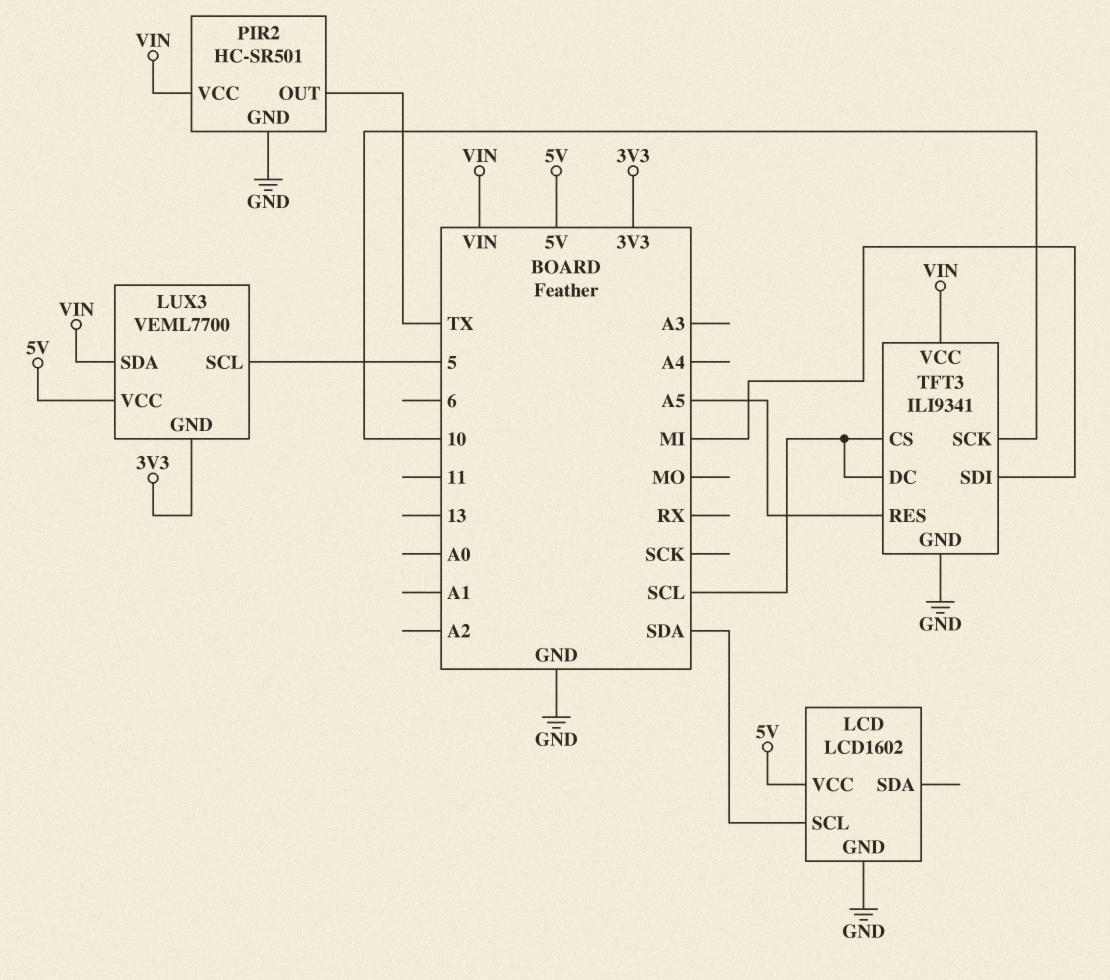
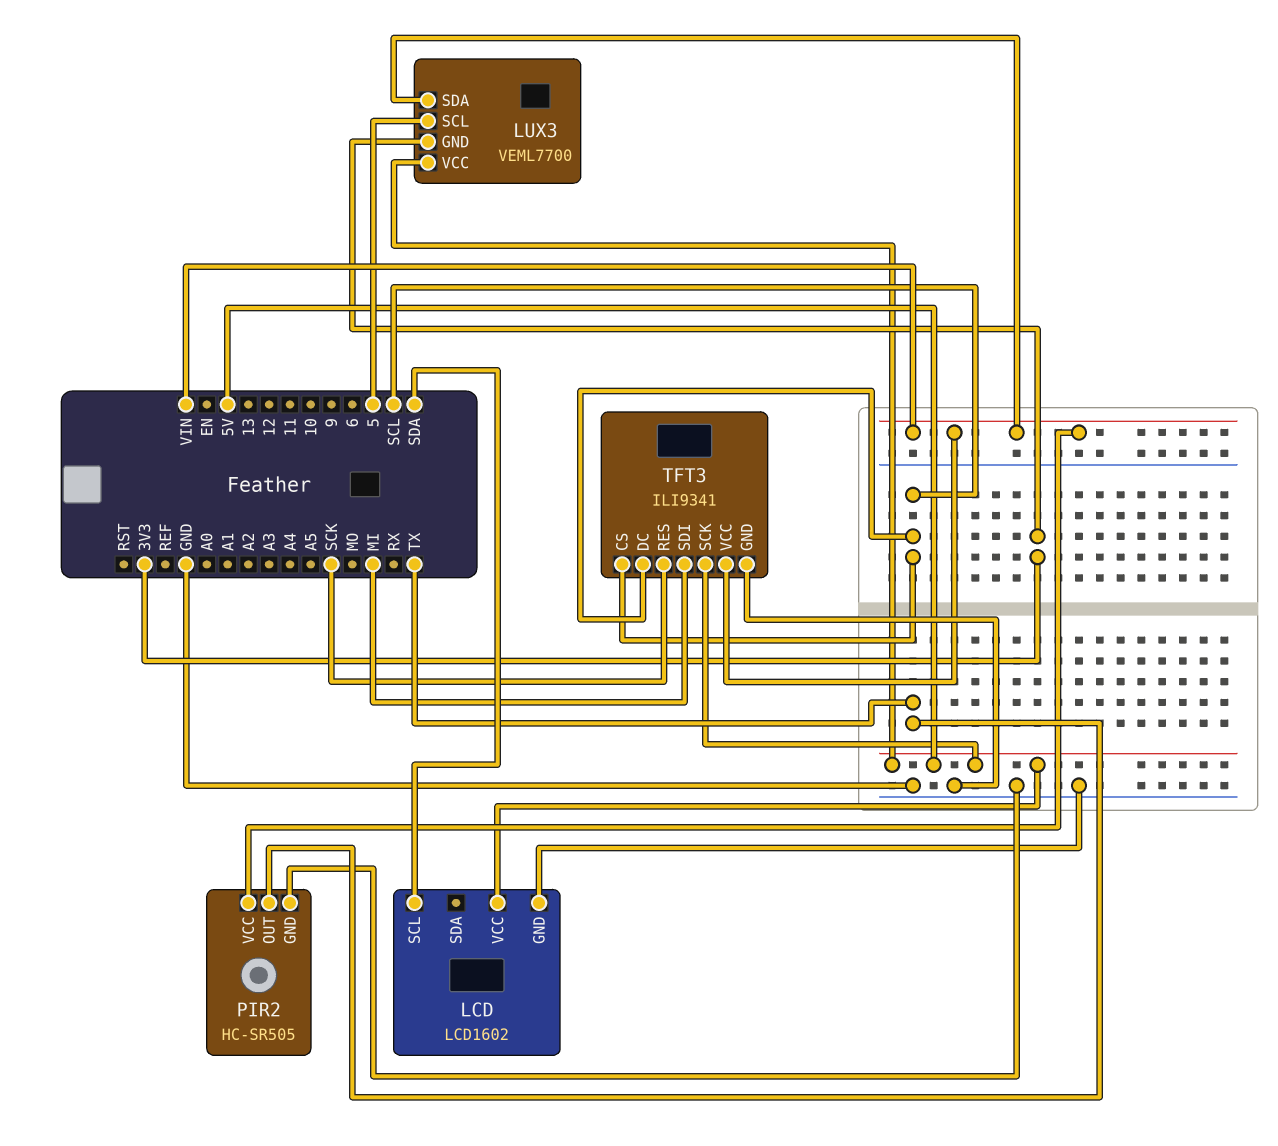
PIR2: HC-SR501 -> HC-SR505
TFT3 pin RES: A5 -> SCK
TFT3 pin SCK: 10 -> 5V

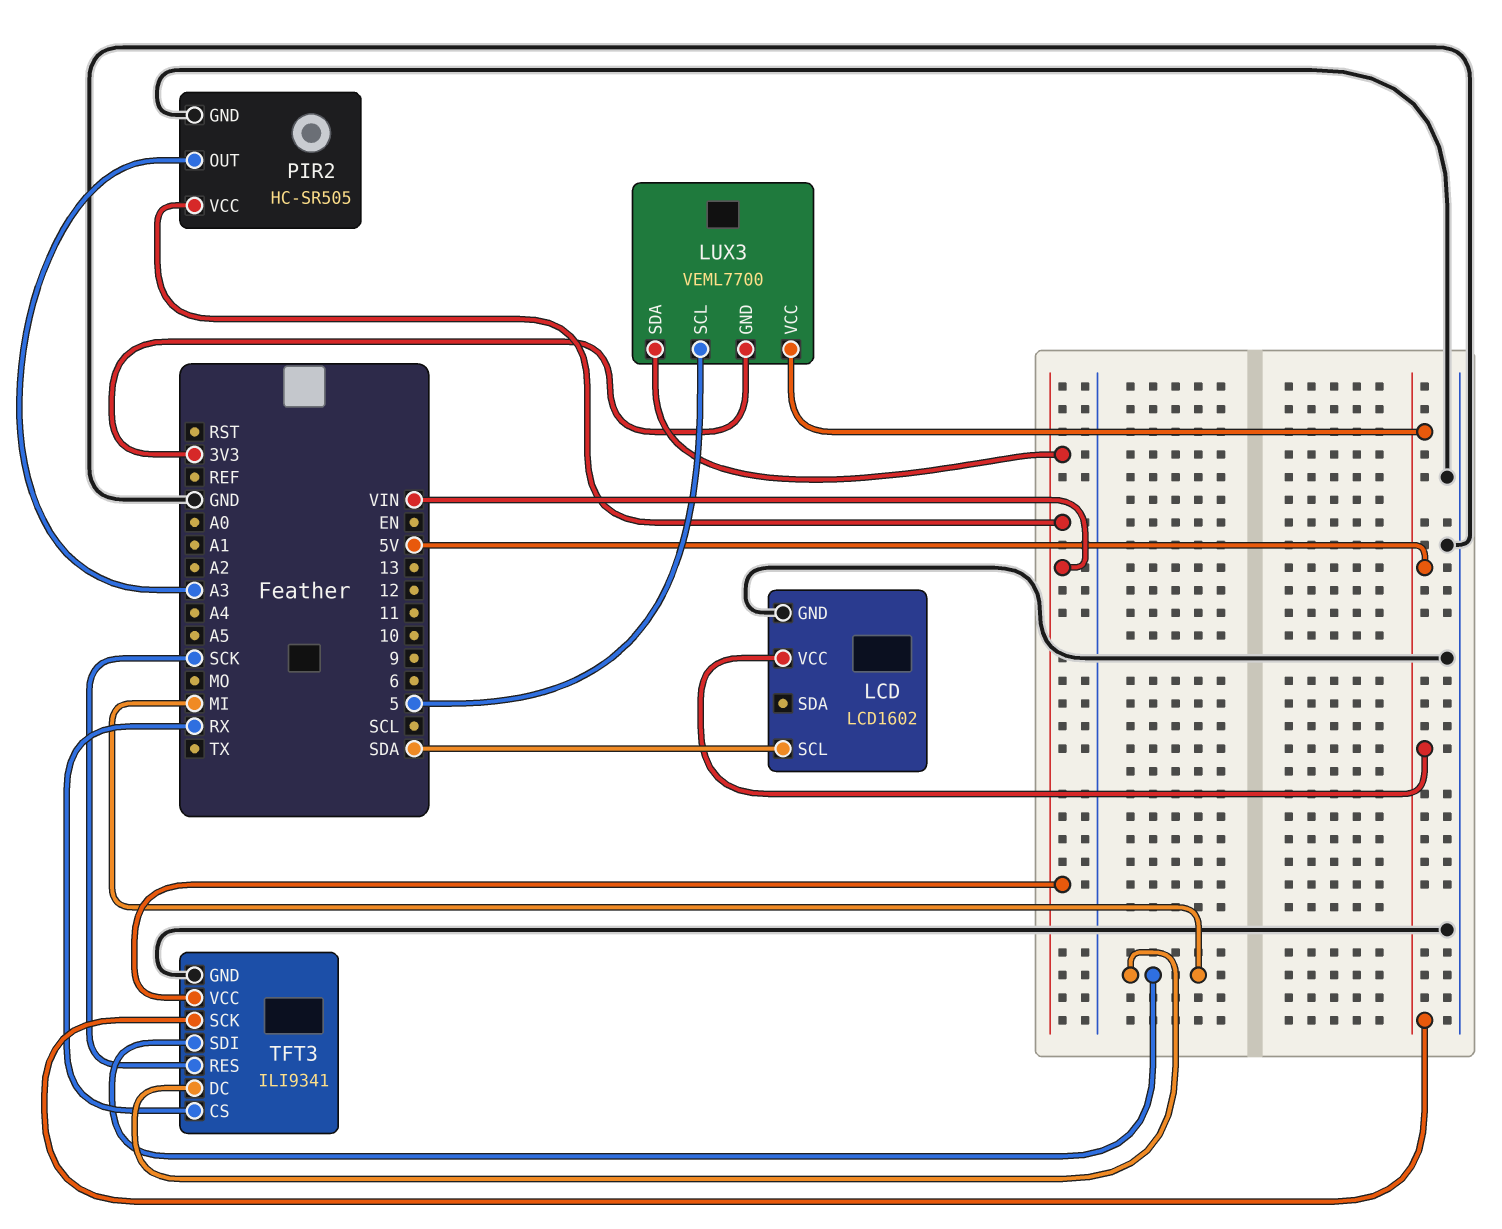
PIR2 pin OUT: TX -> A3
TFT3 pin CS: SCL -> RX
TFT3 pin DC: SCL -> MI

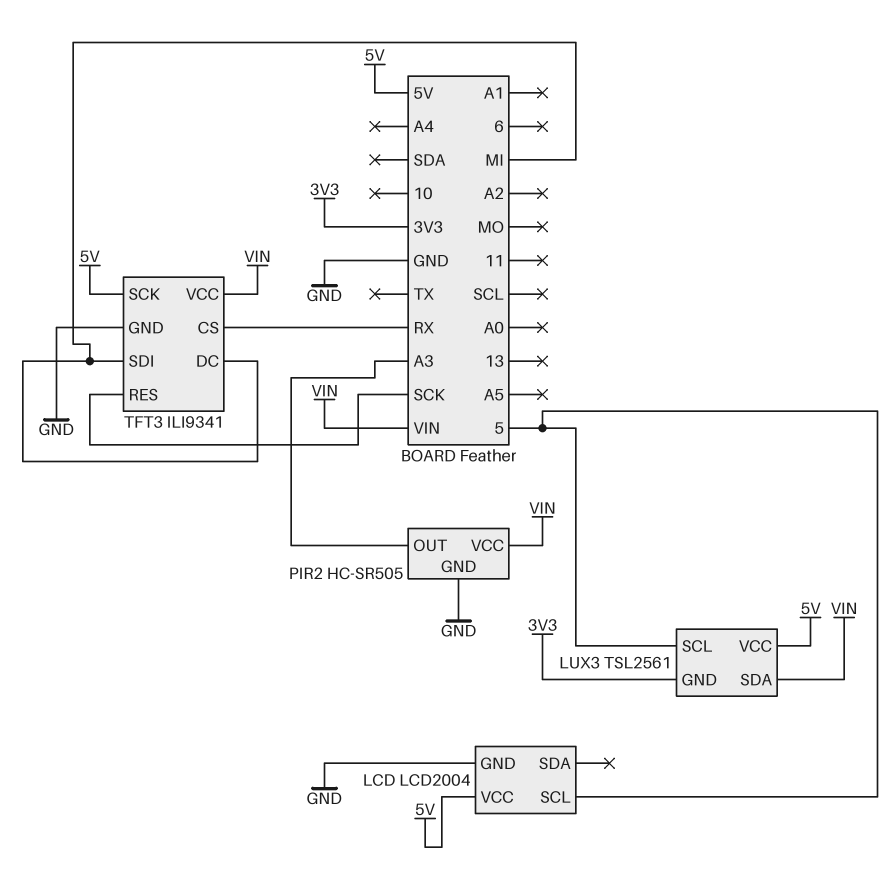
LCD: LCD1602 -> LCD2004
LCD pin SCL: SDA -> 5
LUX3: VEML7700 -> TSL2561

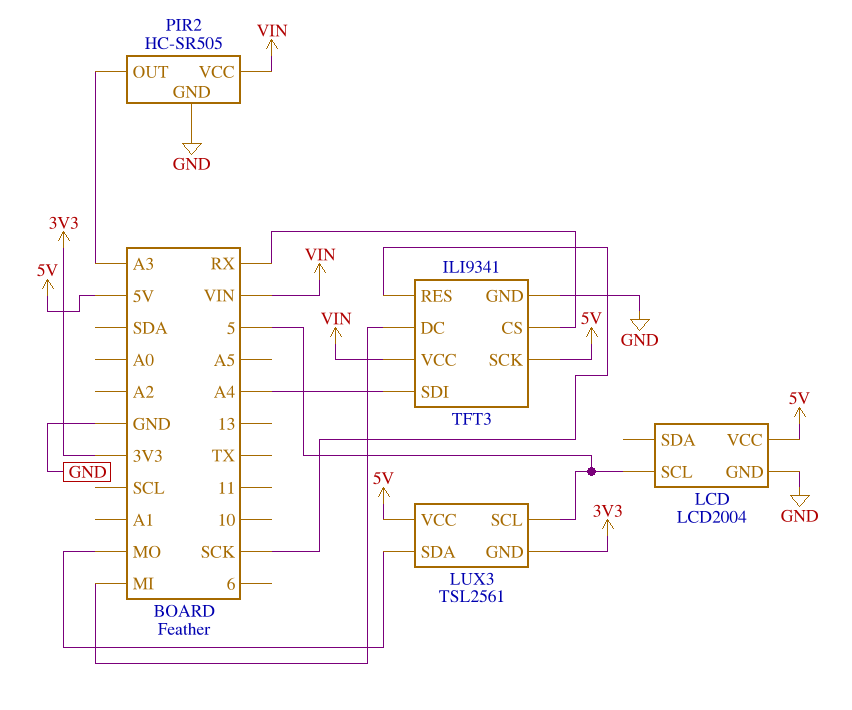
LUX3 pin SDA: VIN -> MO
TFT3 pin SDI: MI -> A4

